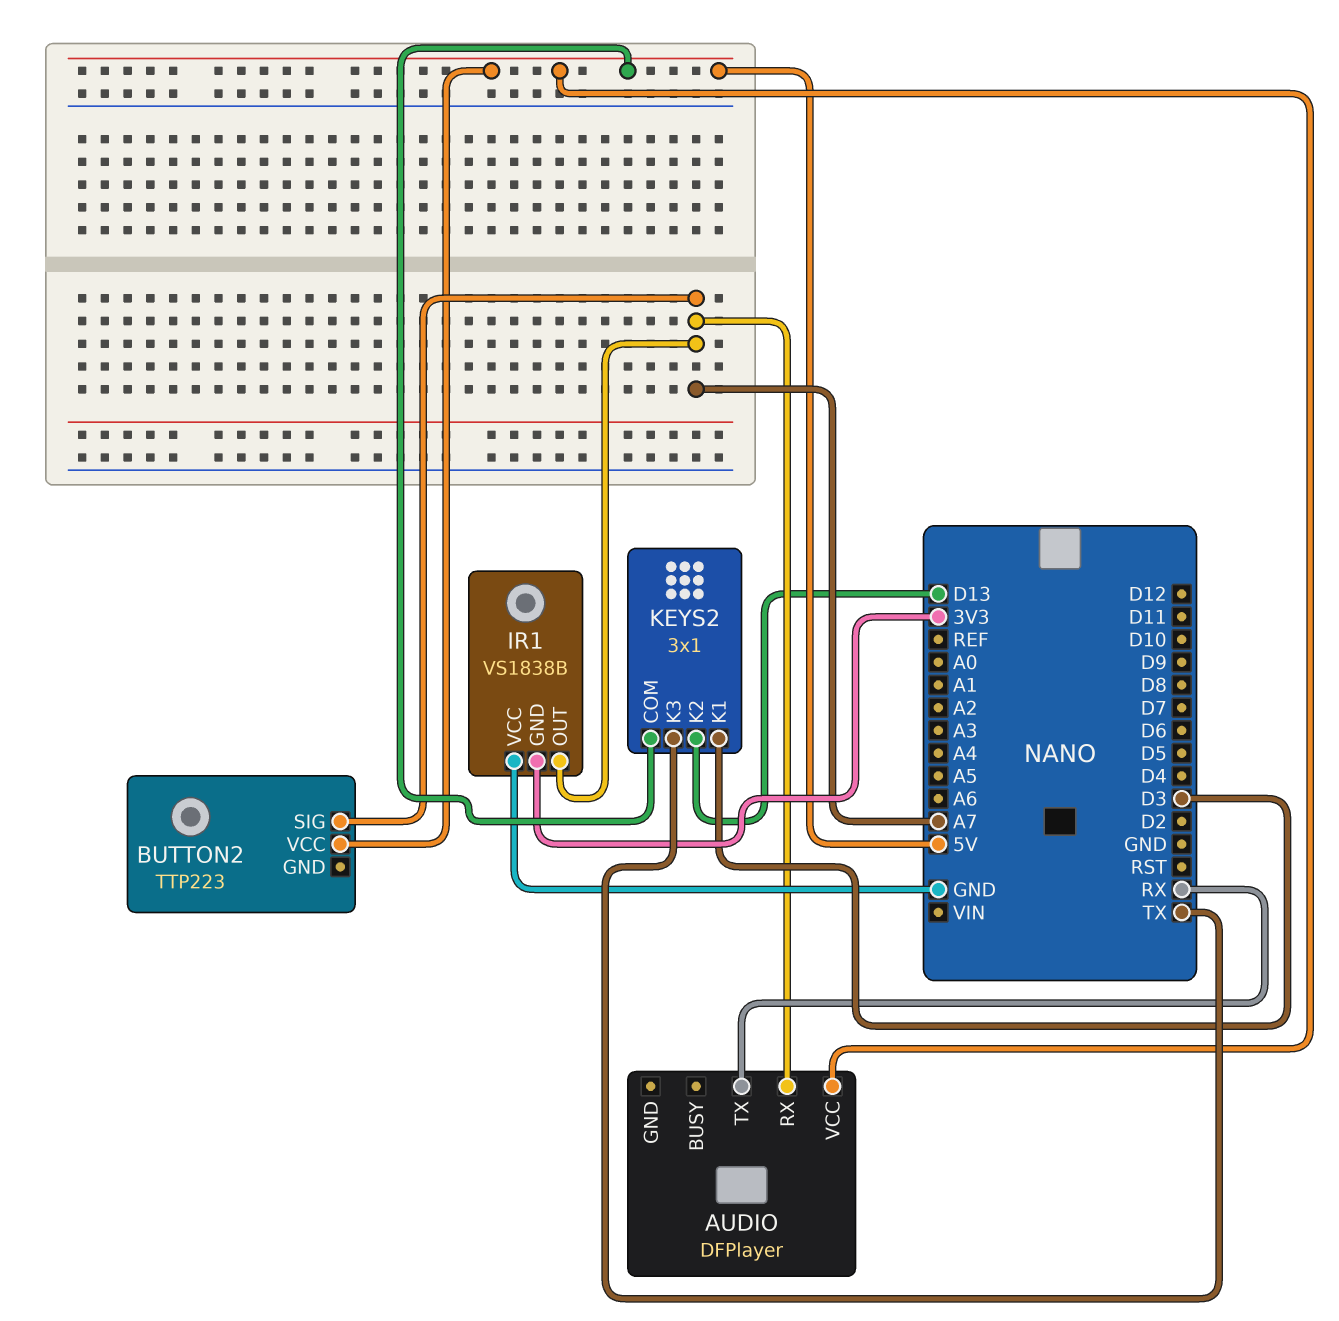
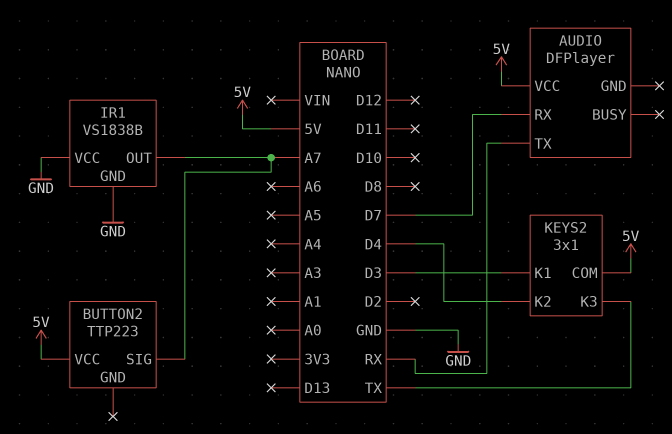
AUDIO pin RX: A7 -> D7
IR1 pin GND: 3V3 -> GND
KEYS2 pin K2: D13 -> D4

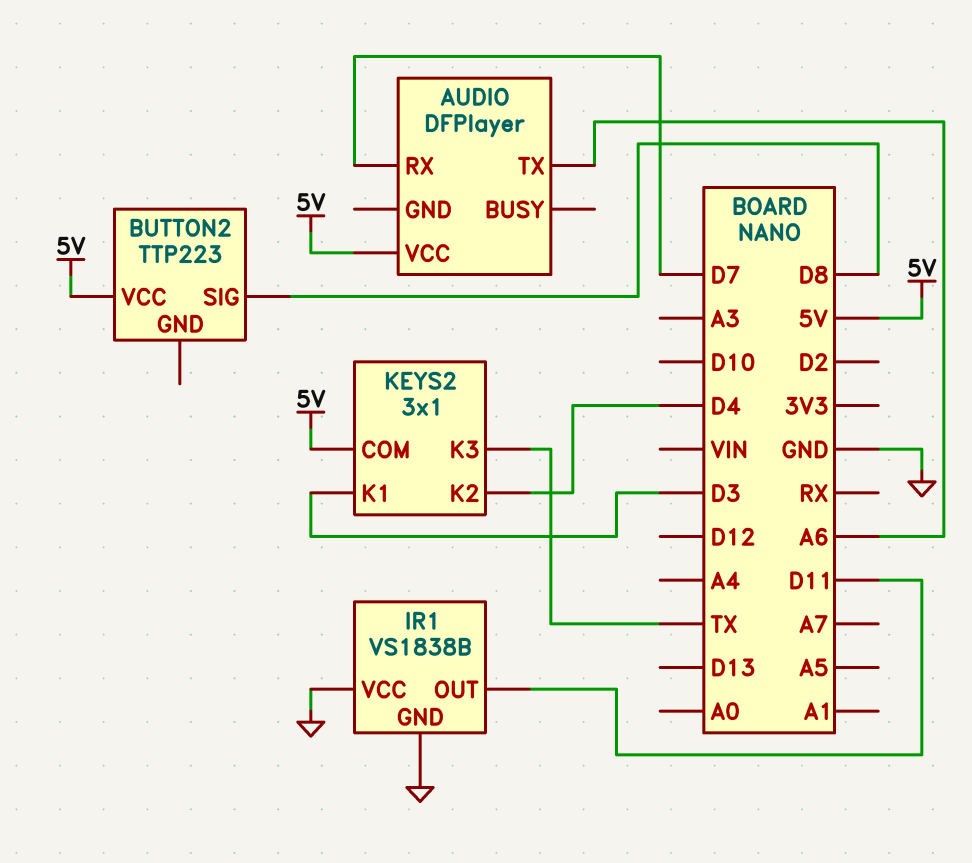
AUDIO pin TX: RX -> A6
BUTTON2 pin SIG: A7 -> D8
IR1 pin OUT: A7 -> D11

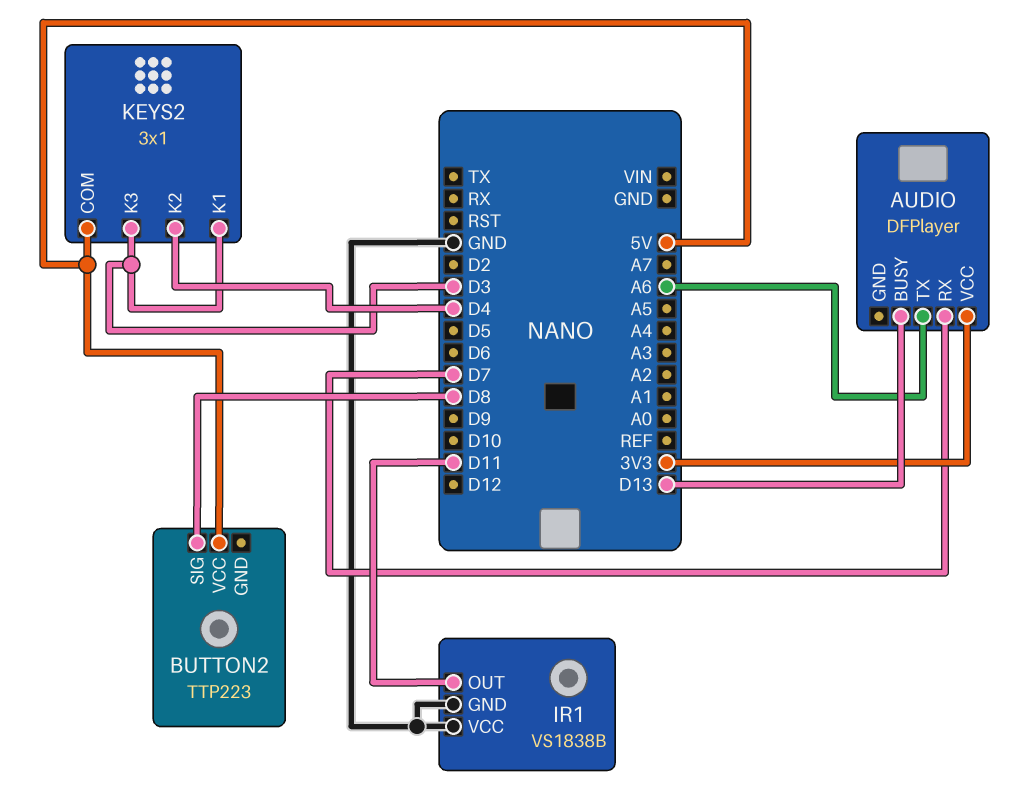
AUDIO pin BUSY: none -> D13
AUDIO pin VCC: 5V -> 3V3
KEYS2 pin K3: TX -> D3

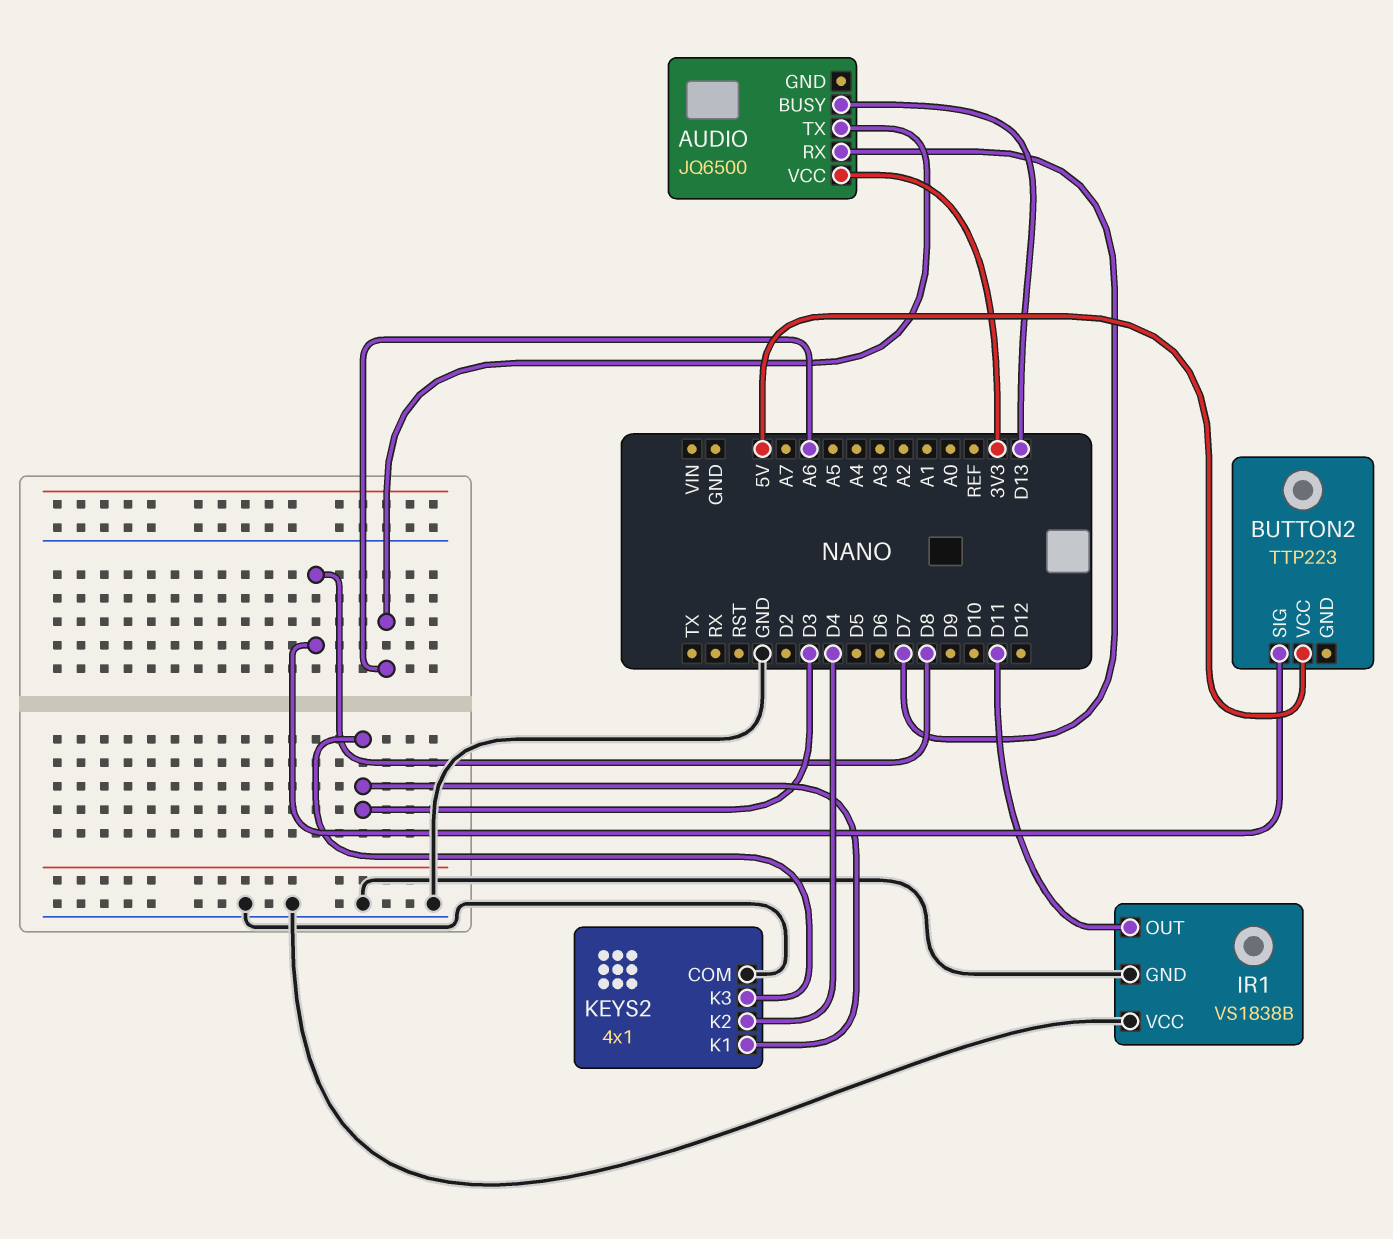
AUDIO: DFPlayer -> JQ6500
KEYS2: 3x1 -> 4x1
KEYS2 pin COM: 5V -> GND

